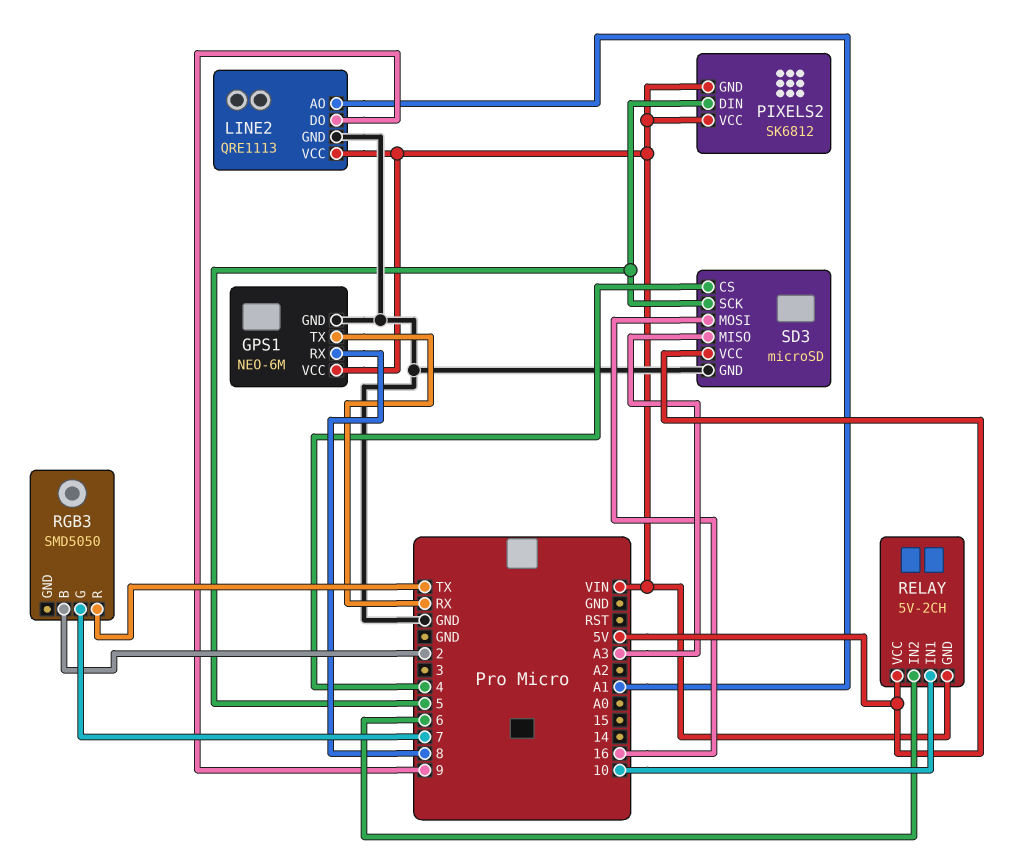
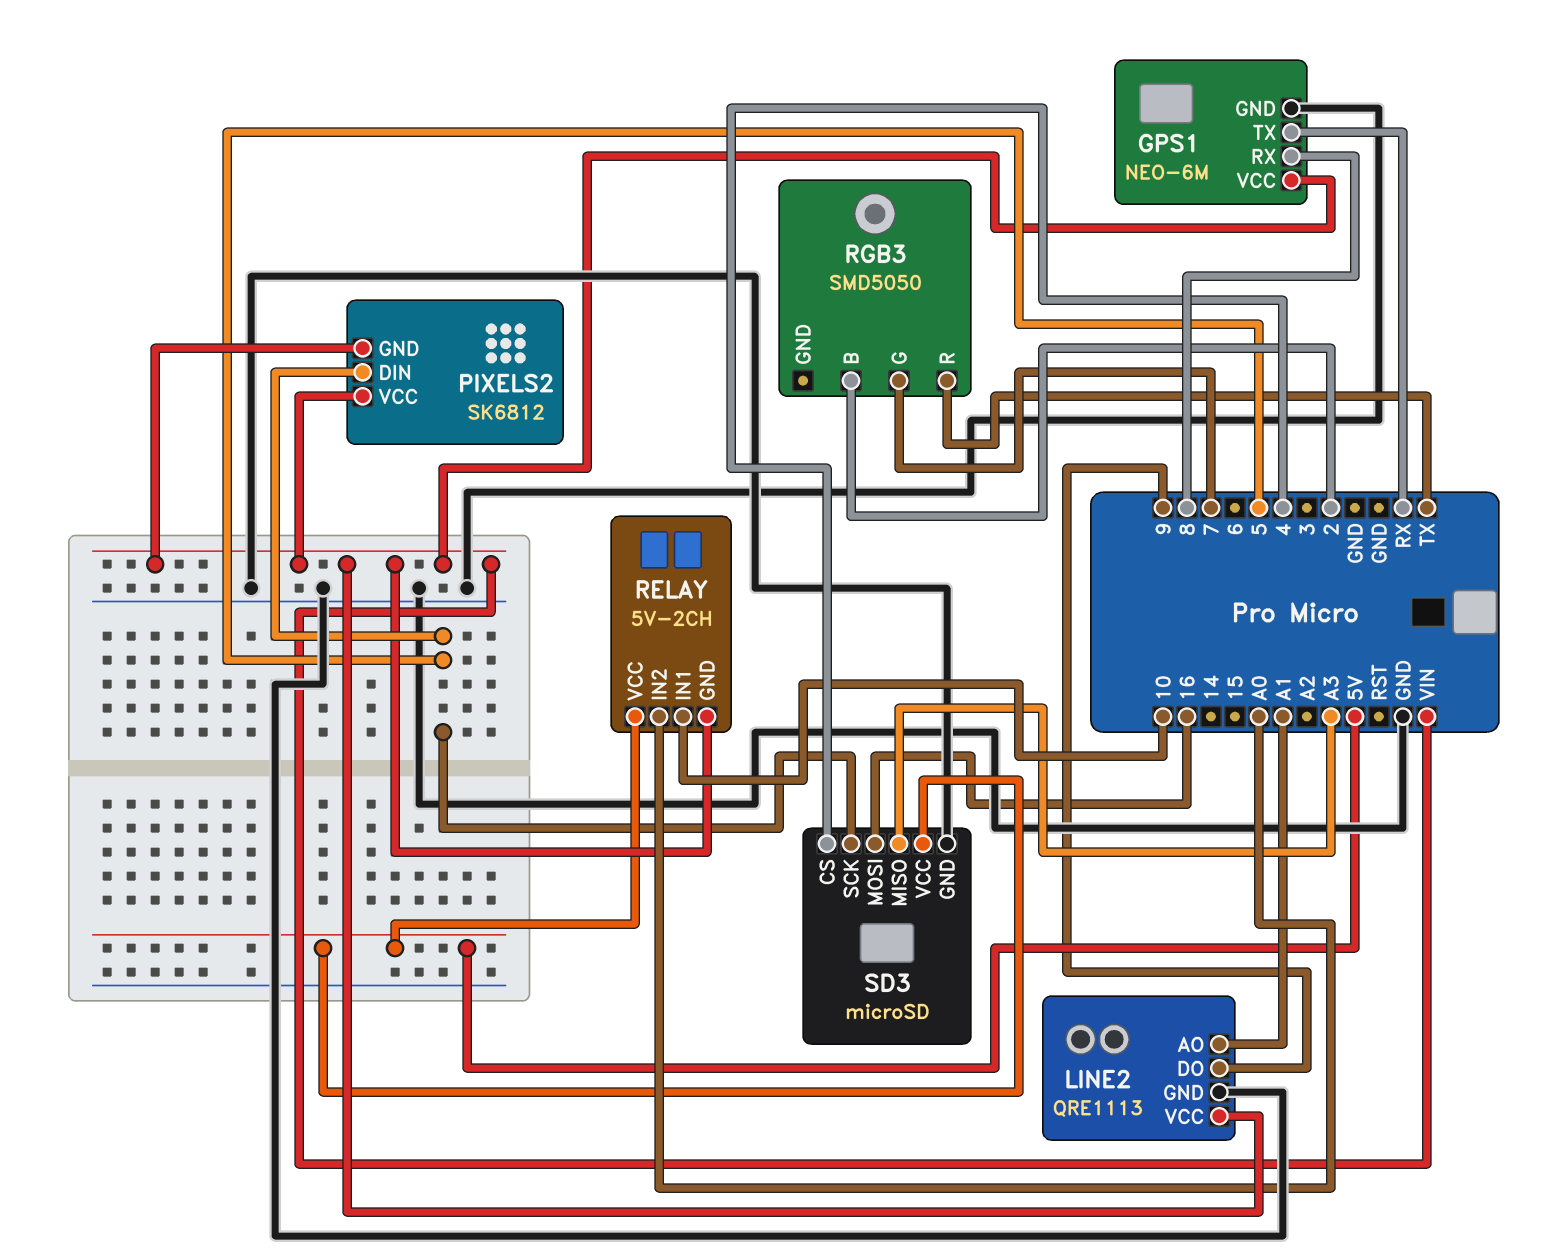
RELAY pin IN2: 6 -> A0

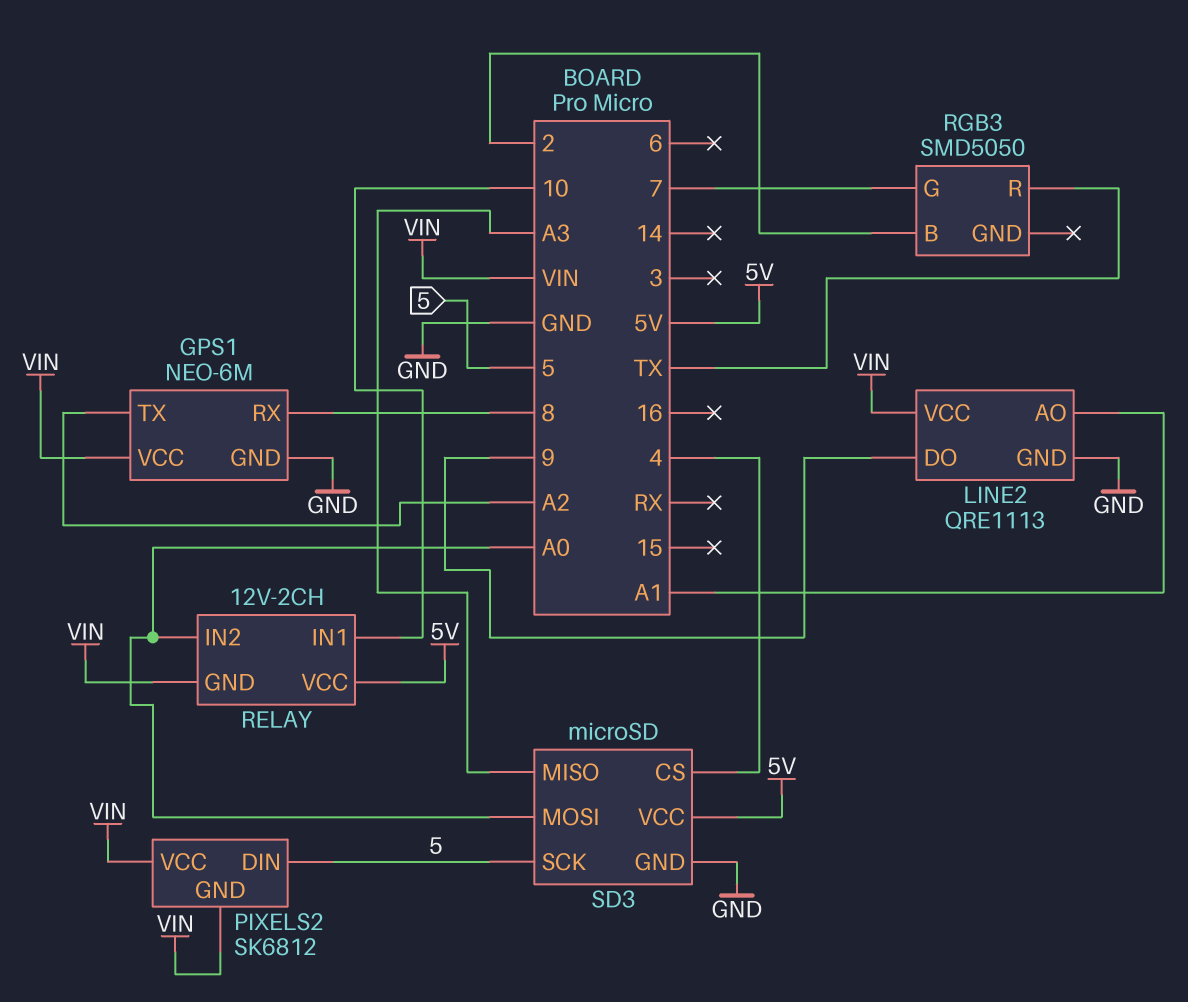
GPS1 pin TX: RX -> A2
RELAY: 5V-2CH -> 12V-2CH
SD3 pin MOSI: 16 -> A0

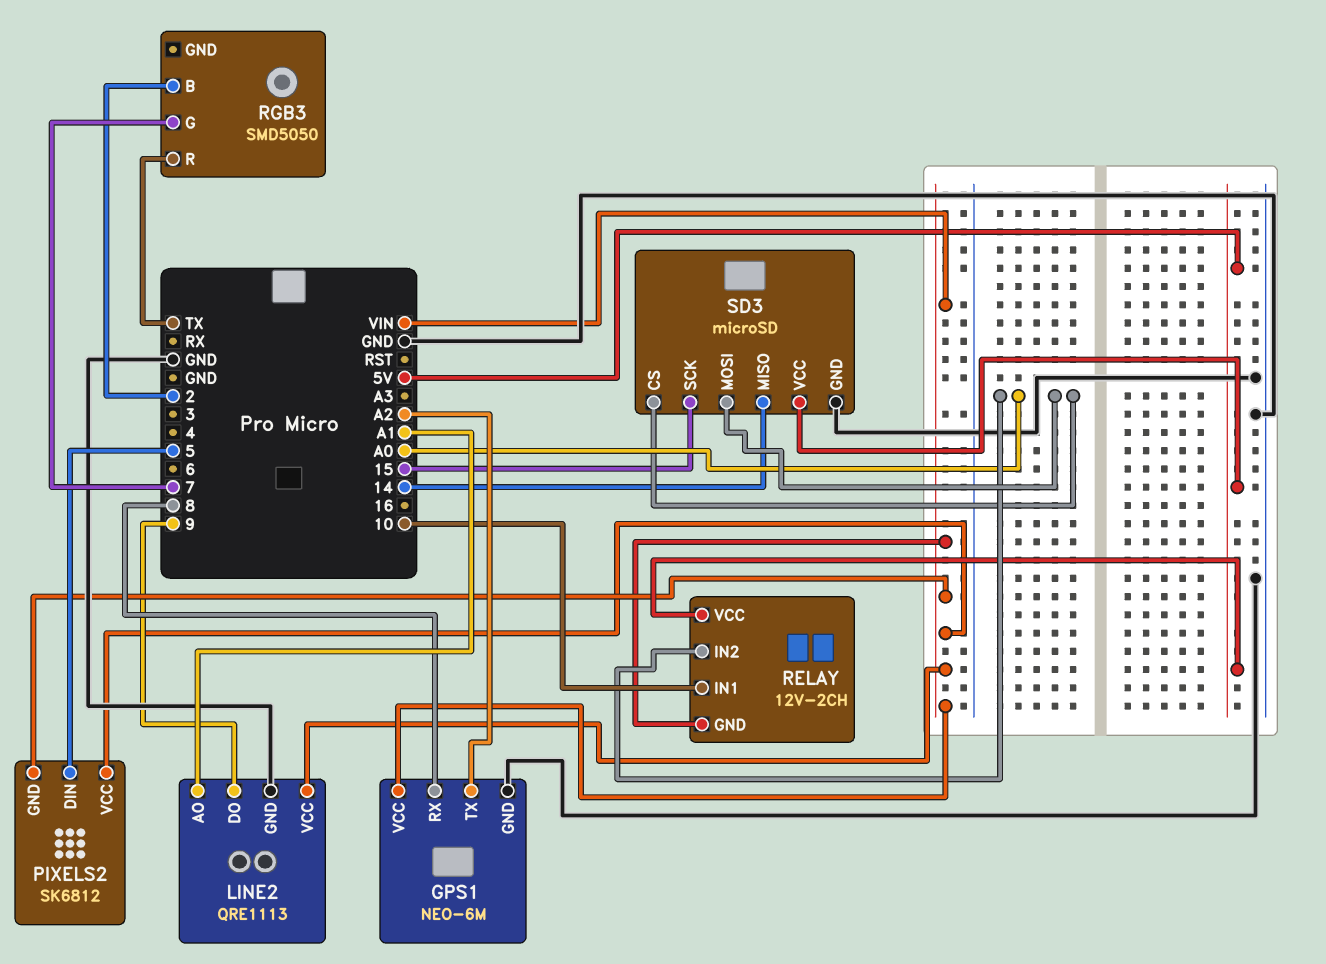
SD3 pin CS: 4 -> A0
SD3 pin MISO: A3 -> 14
SD3 pin SCK: 5 -> 15

